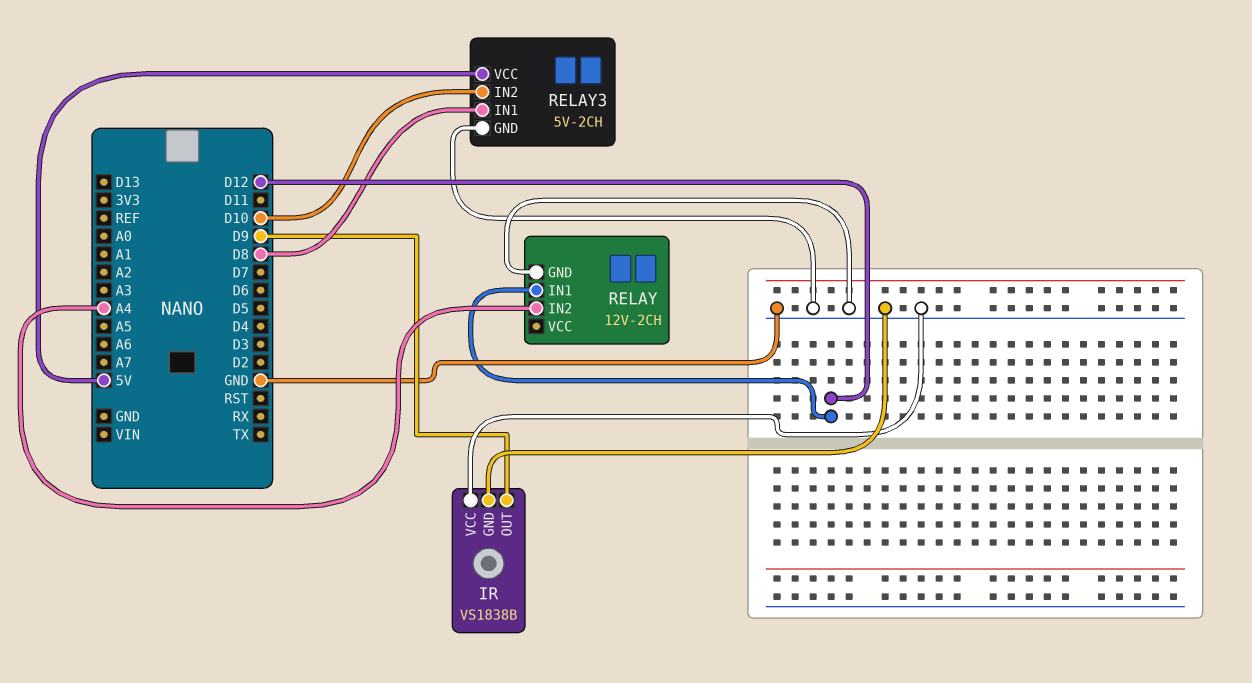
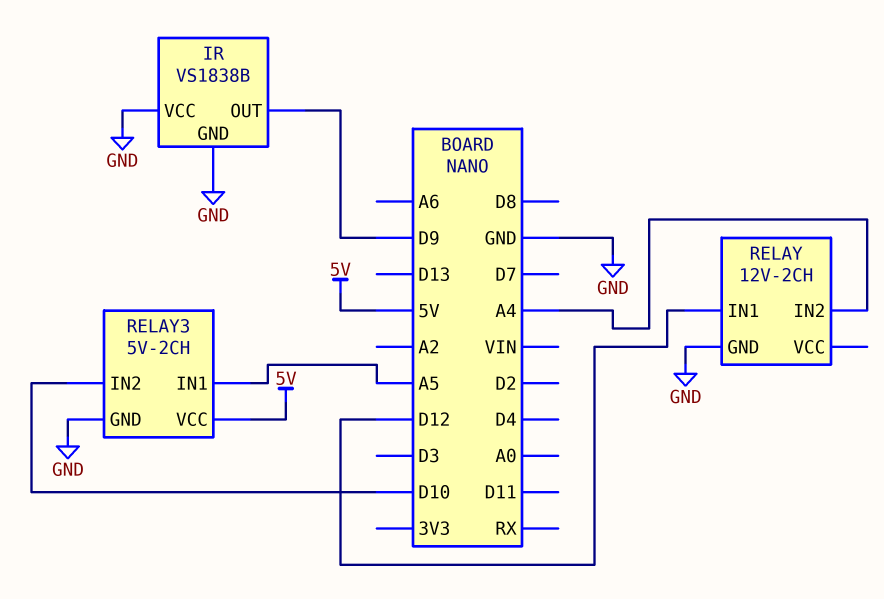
RELAY3 pin IN1: D8 -> A5

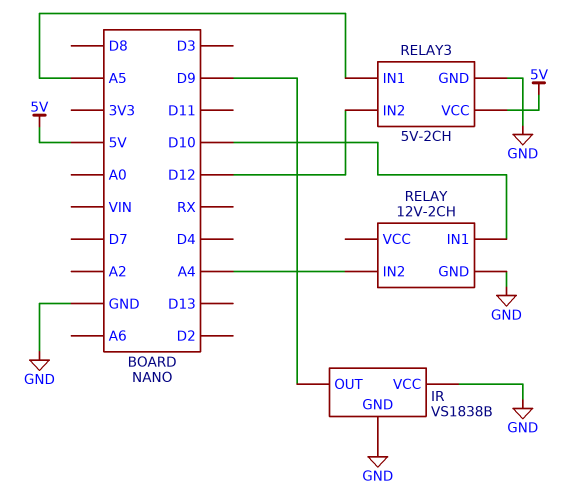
RELAY pin IN1: D12 -> D10
RELAY3 pin IN2: D10 -> D12

